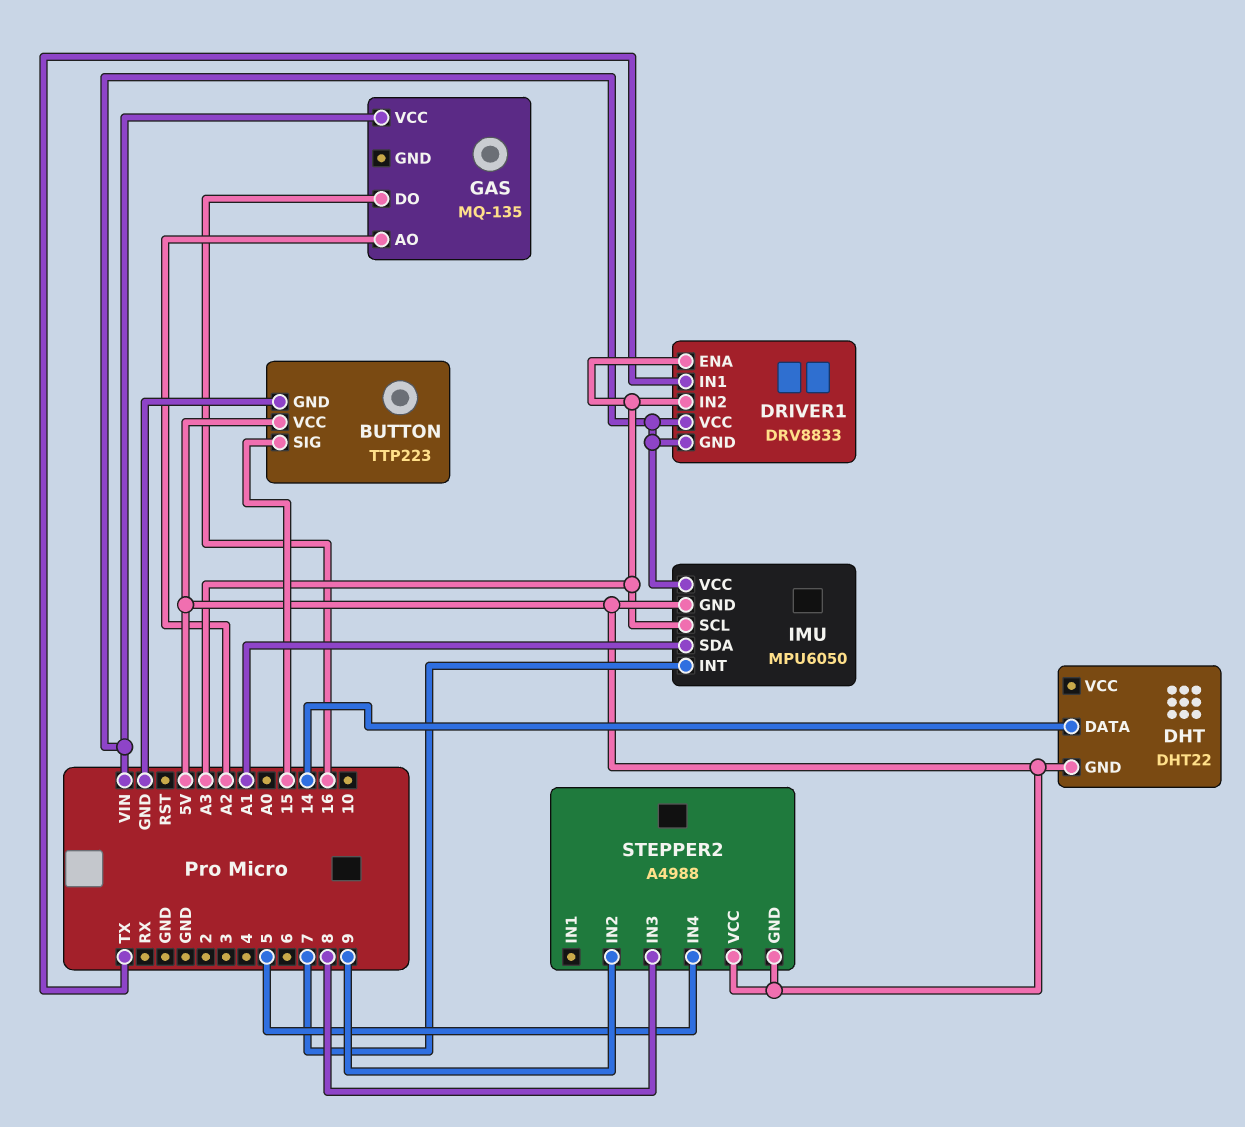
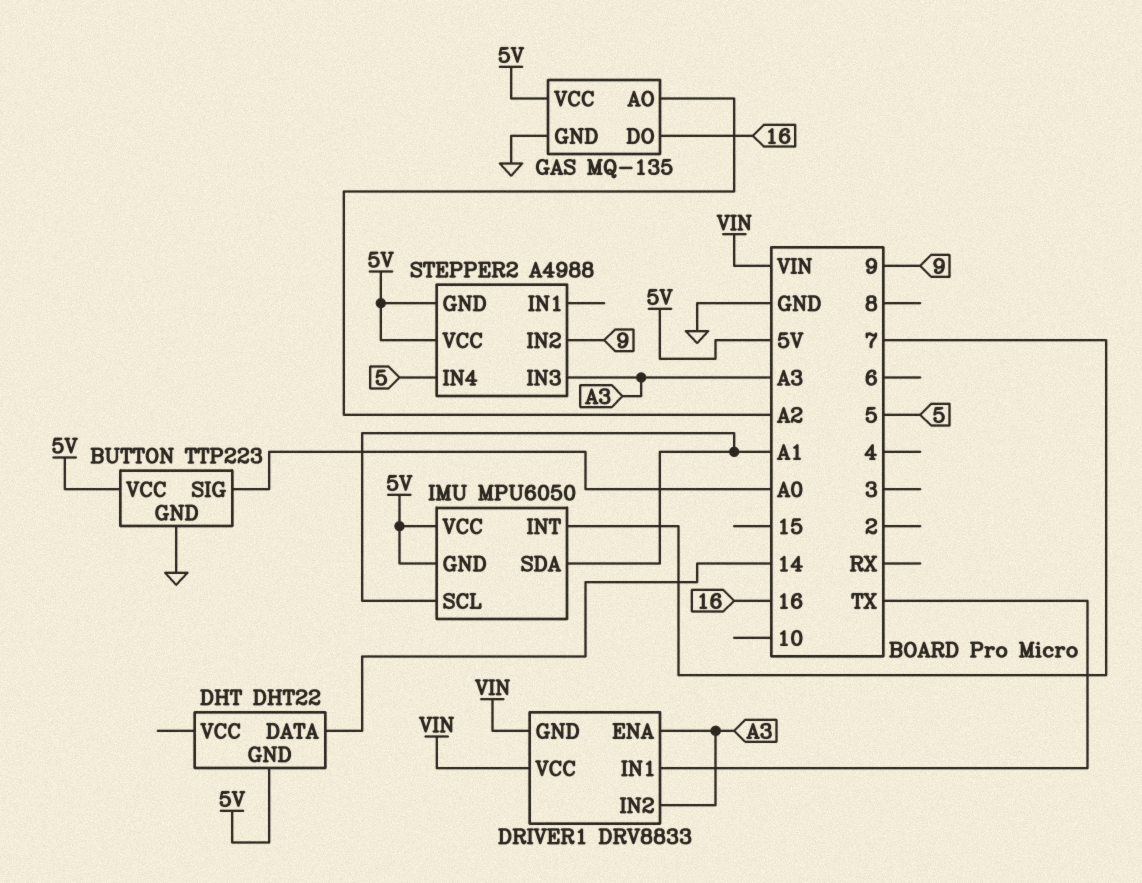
BUTTON pin SIG: 15 -> A0
GAS pin GND: none -> GND
GAS pin VCC: VIN -> 5V
IMU pin SCL: A3 -> A1
IMU pin VCC: VIN -> 5V
STEPPER2 pin IN3: 8 -> A3

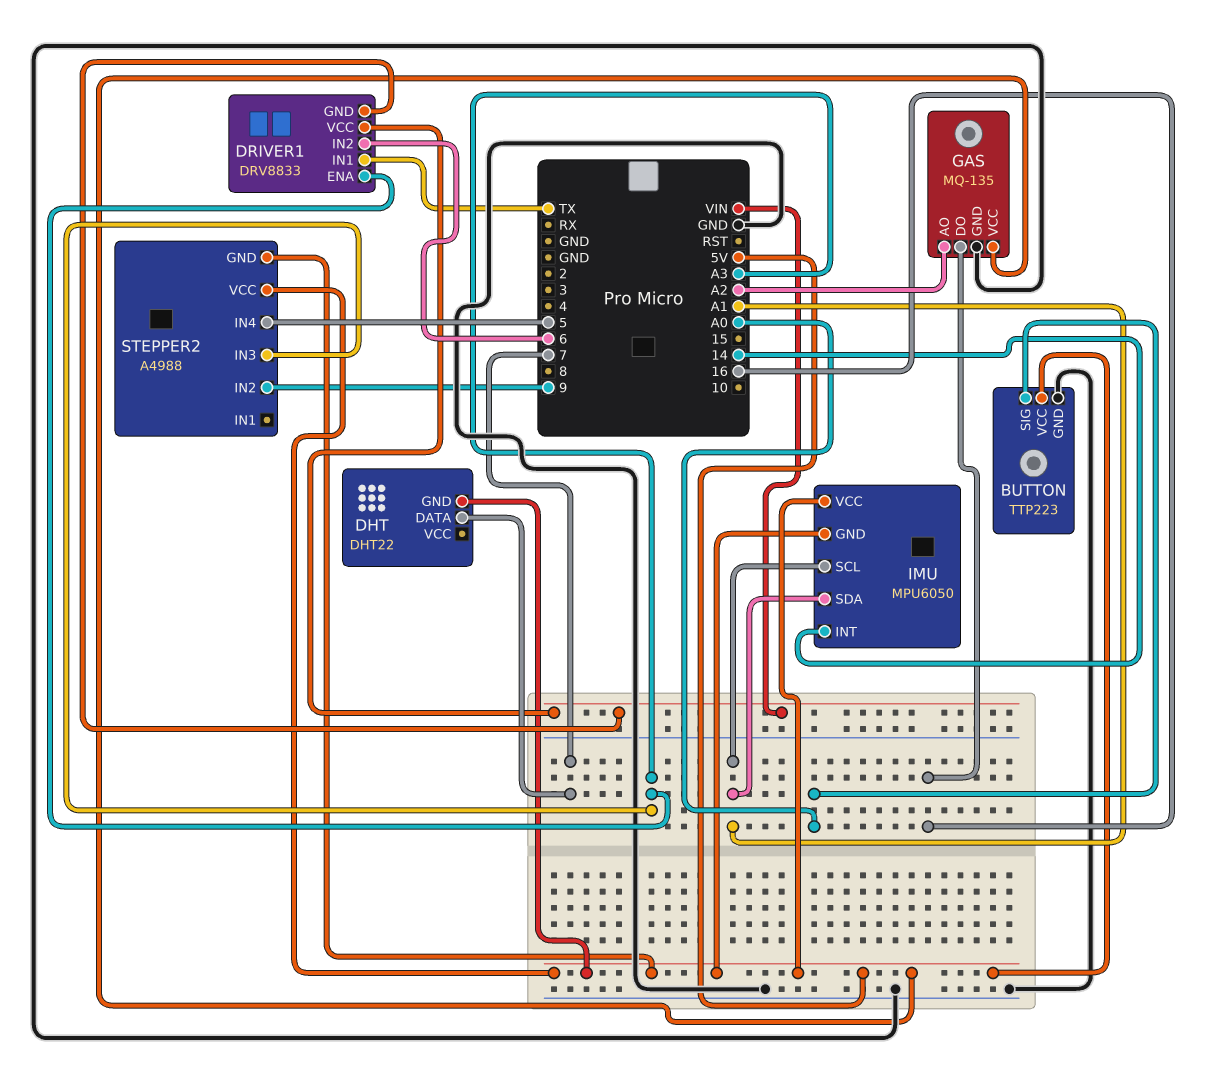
DHT pin DATA: 14 -> 7
DRIVER1 pin IN2: A3 -> 6
IMU pin INT: 7 -> 14

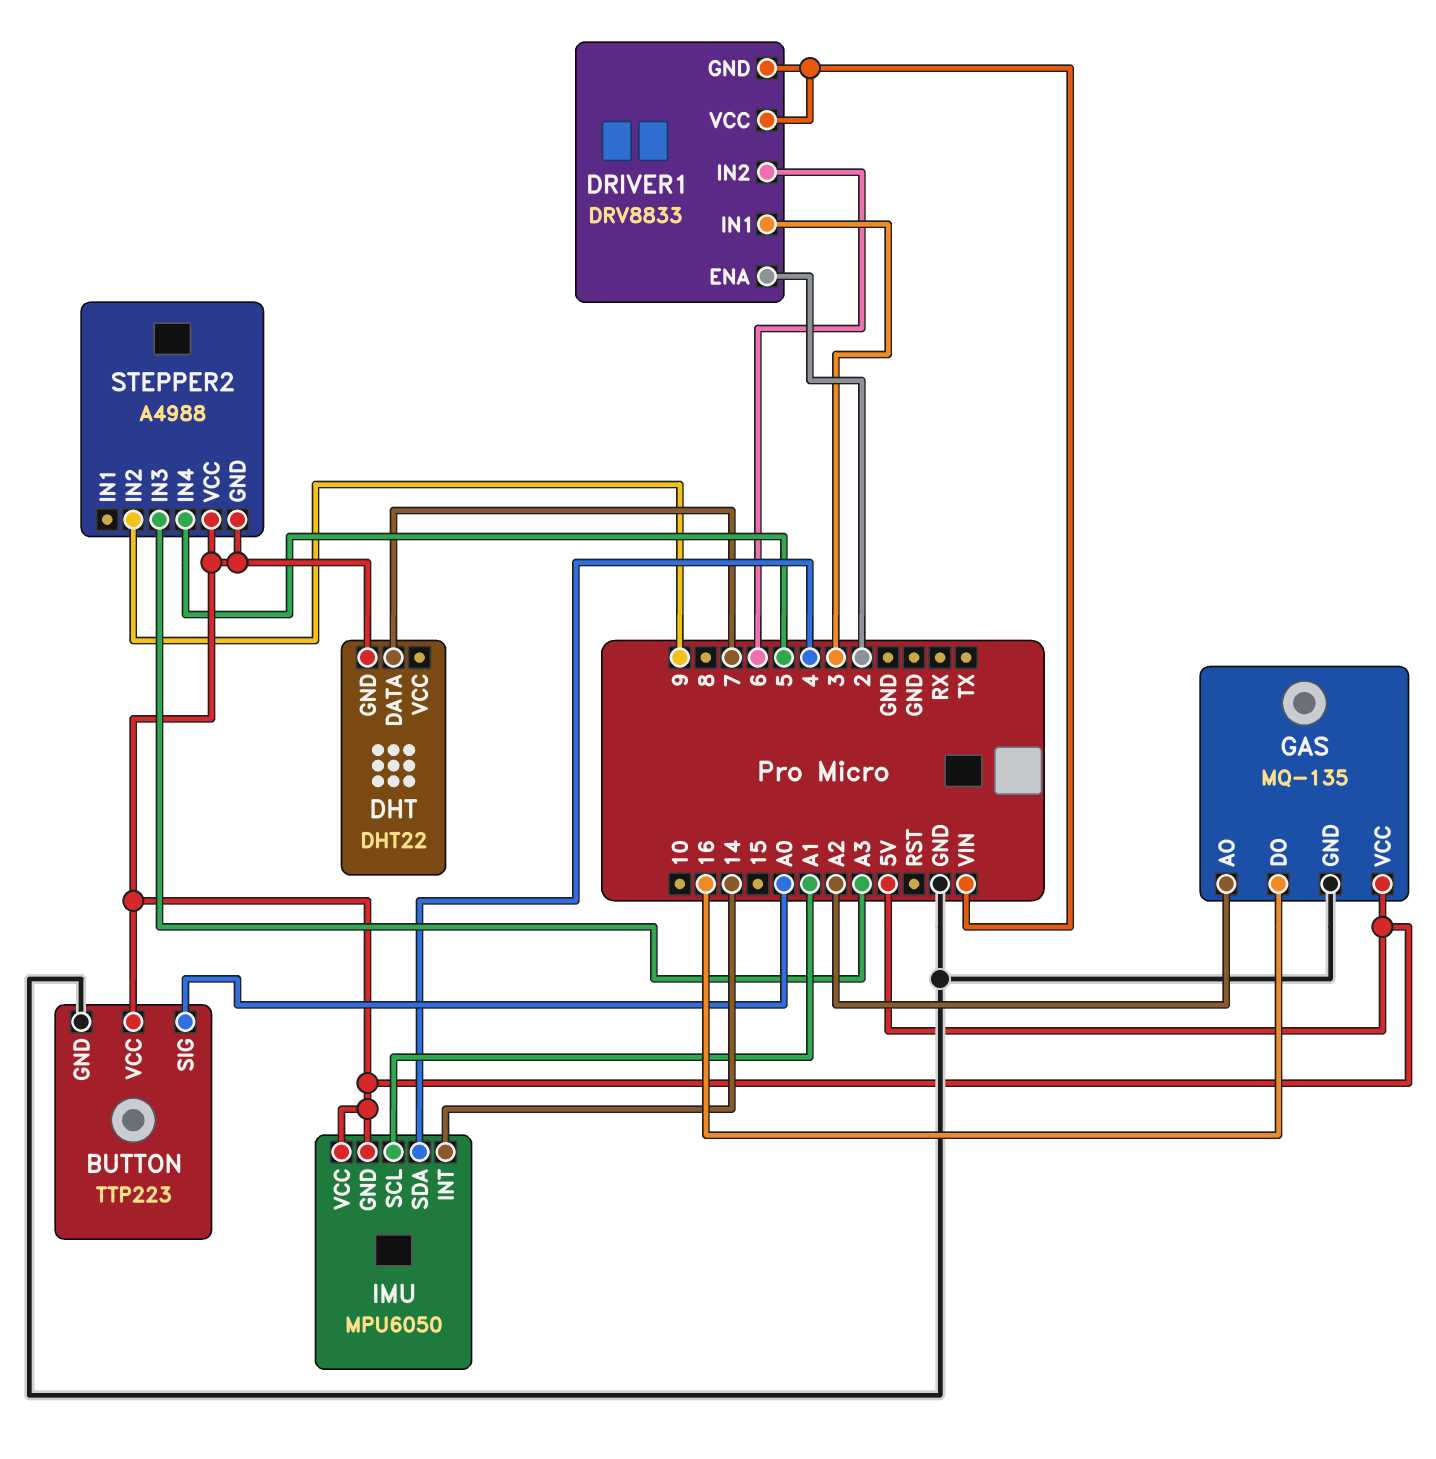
DRIVER1 pin ENA: A3 -> 2
DRIVER1 pin IN1: TX -> 3
IMU pin SDA: A1 -> 4

